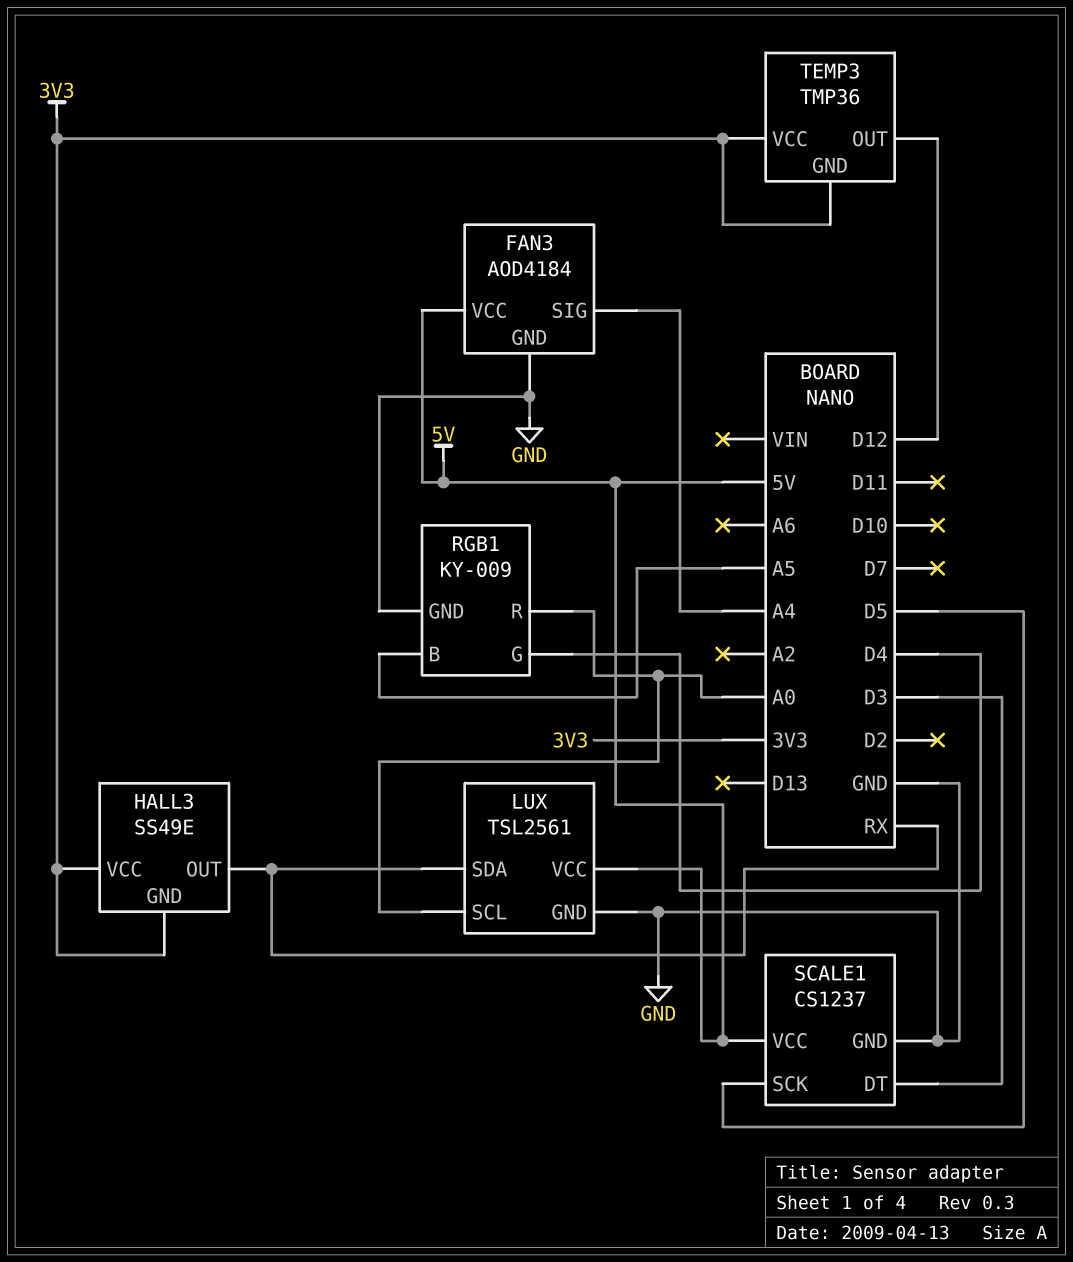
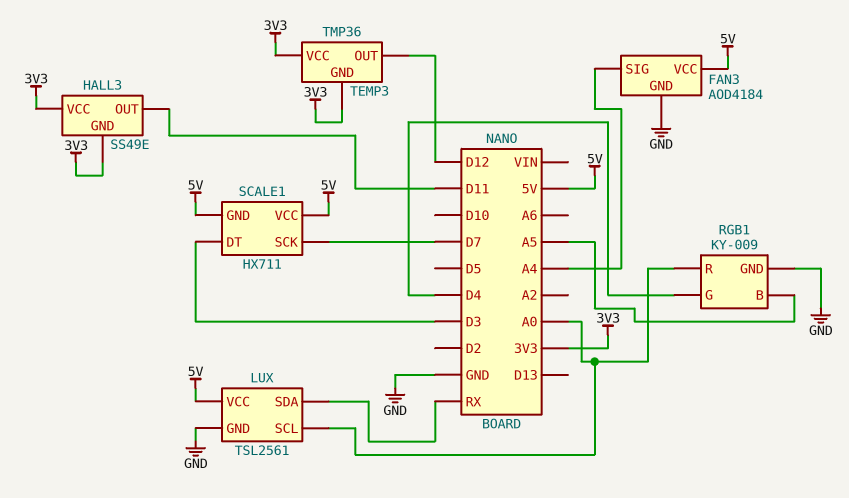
HALL3 pin OUT: RX -> D11
SCALE1: CS1237 -> HX711
SCALE1 pin GND: GND -> 5V
SCALE1 pin SCK: D5 -> D7

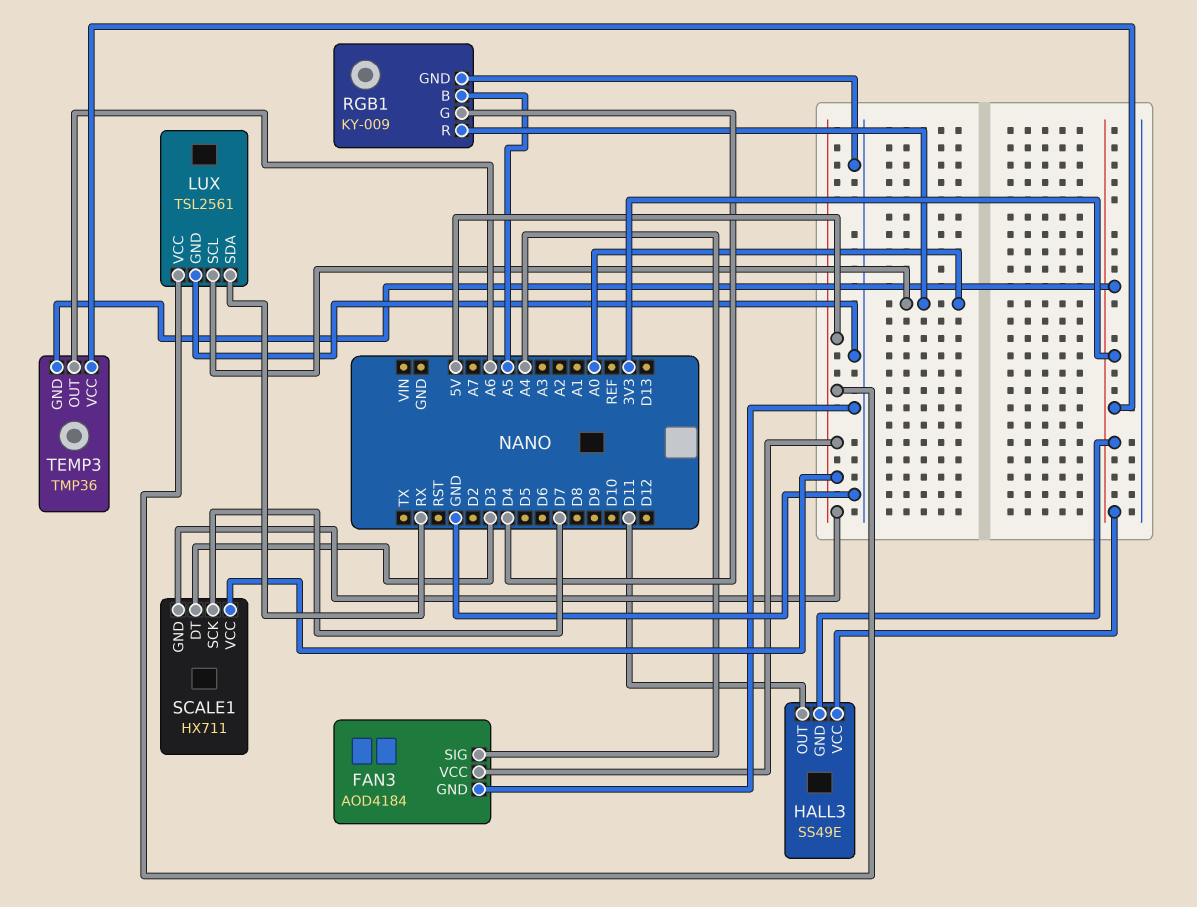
TEMP3 pin OUT: D12 -> A6

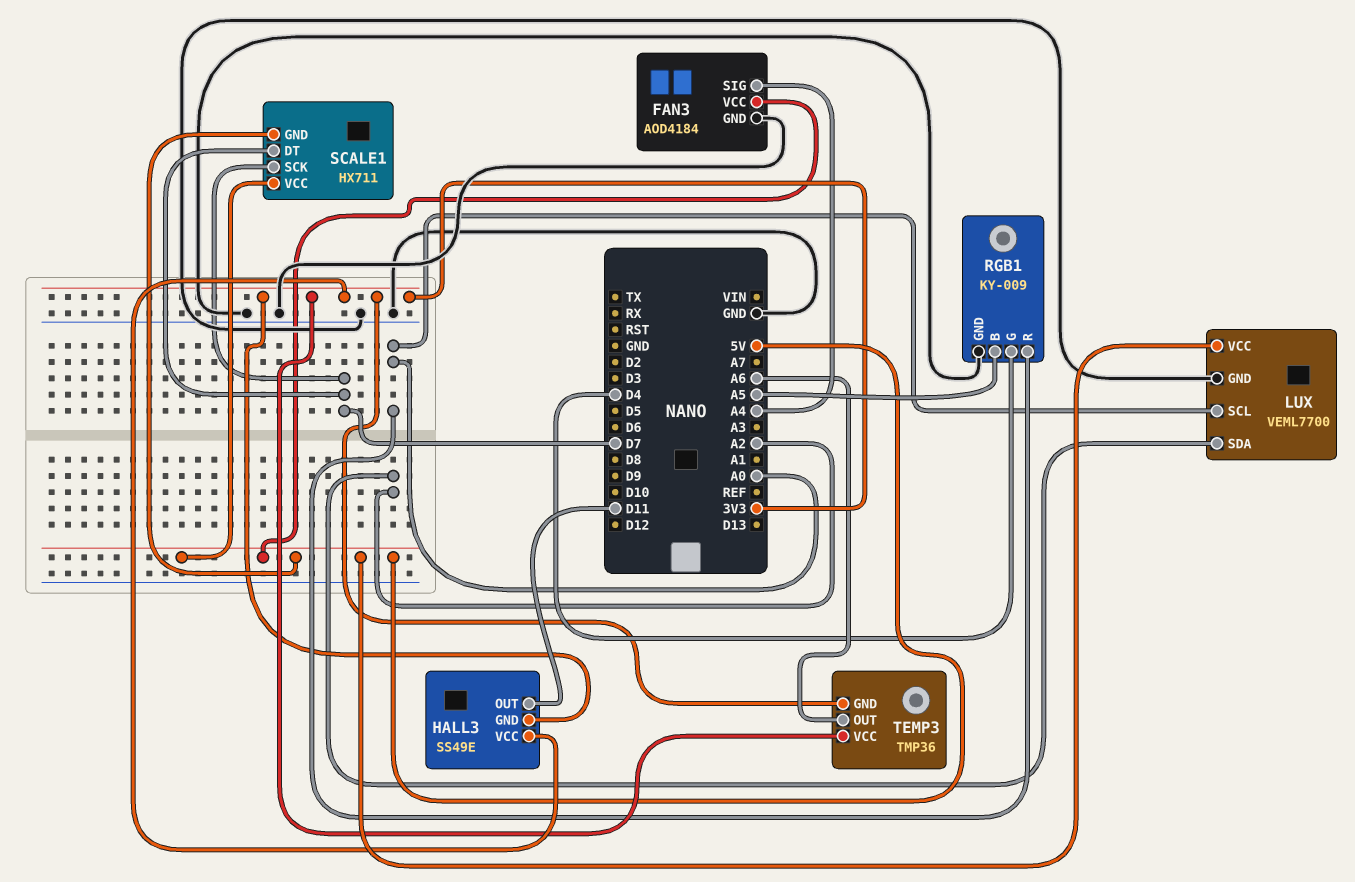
LUX: TSL2561 -> VEML7700
LUX pin SDA: RX -> A2
SCALE1 pin DT: D3 -> D7

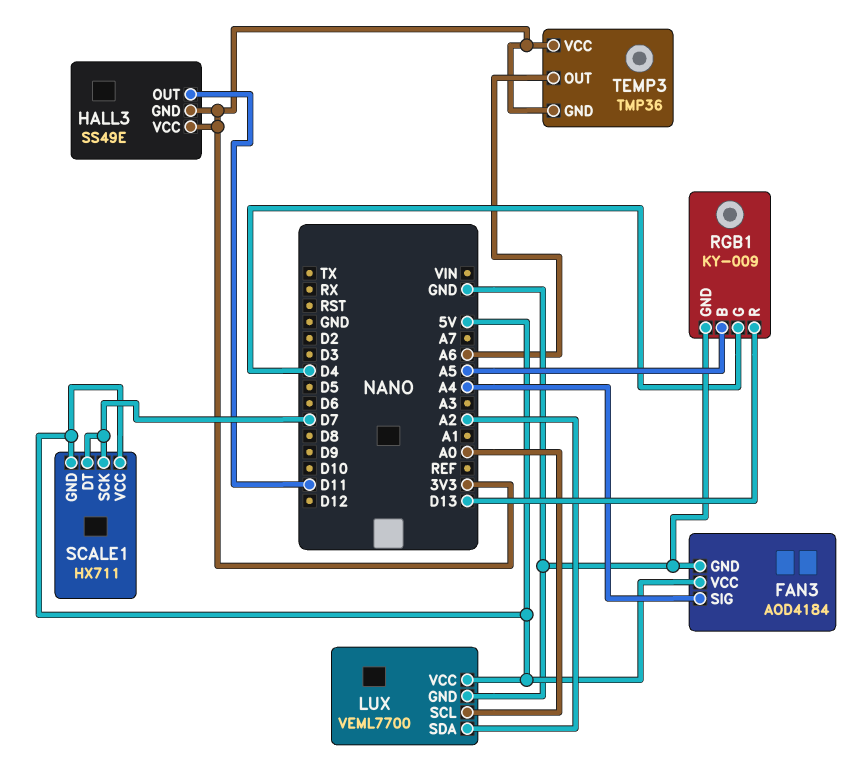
RGB1 pin R: A0 -> D13

